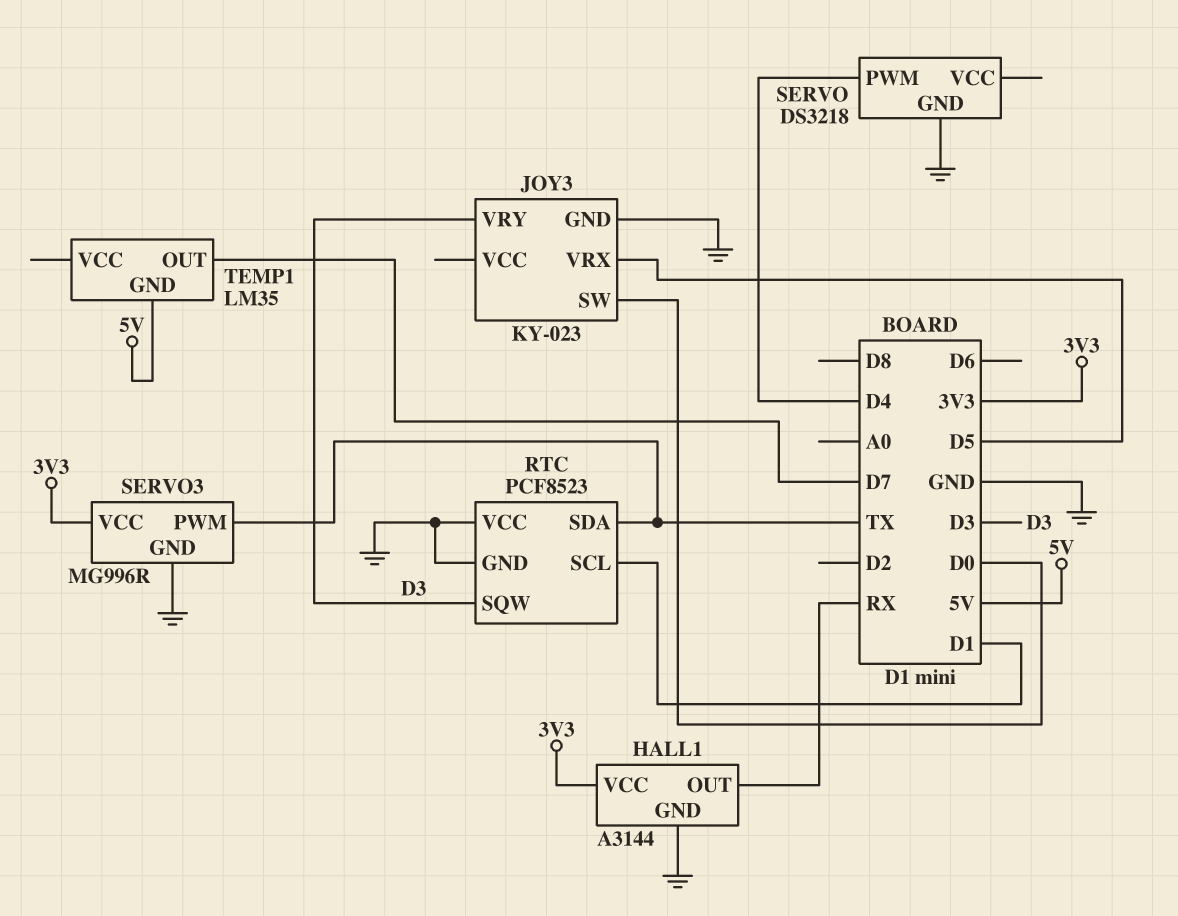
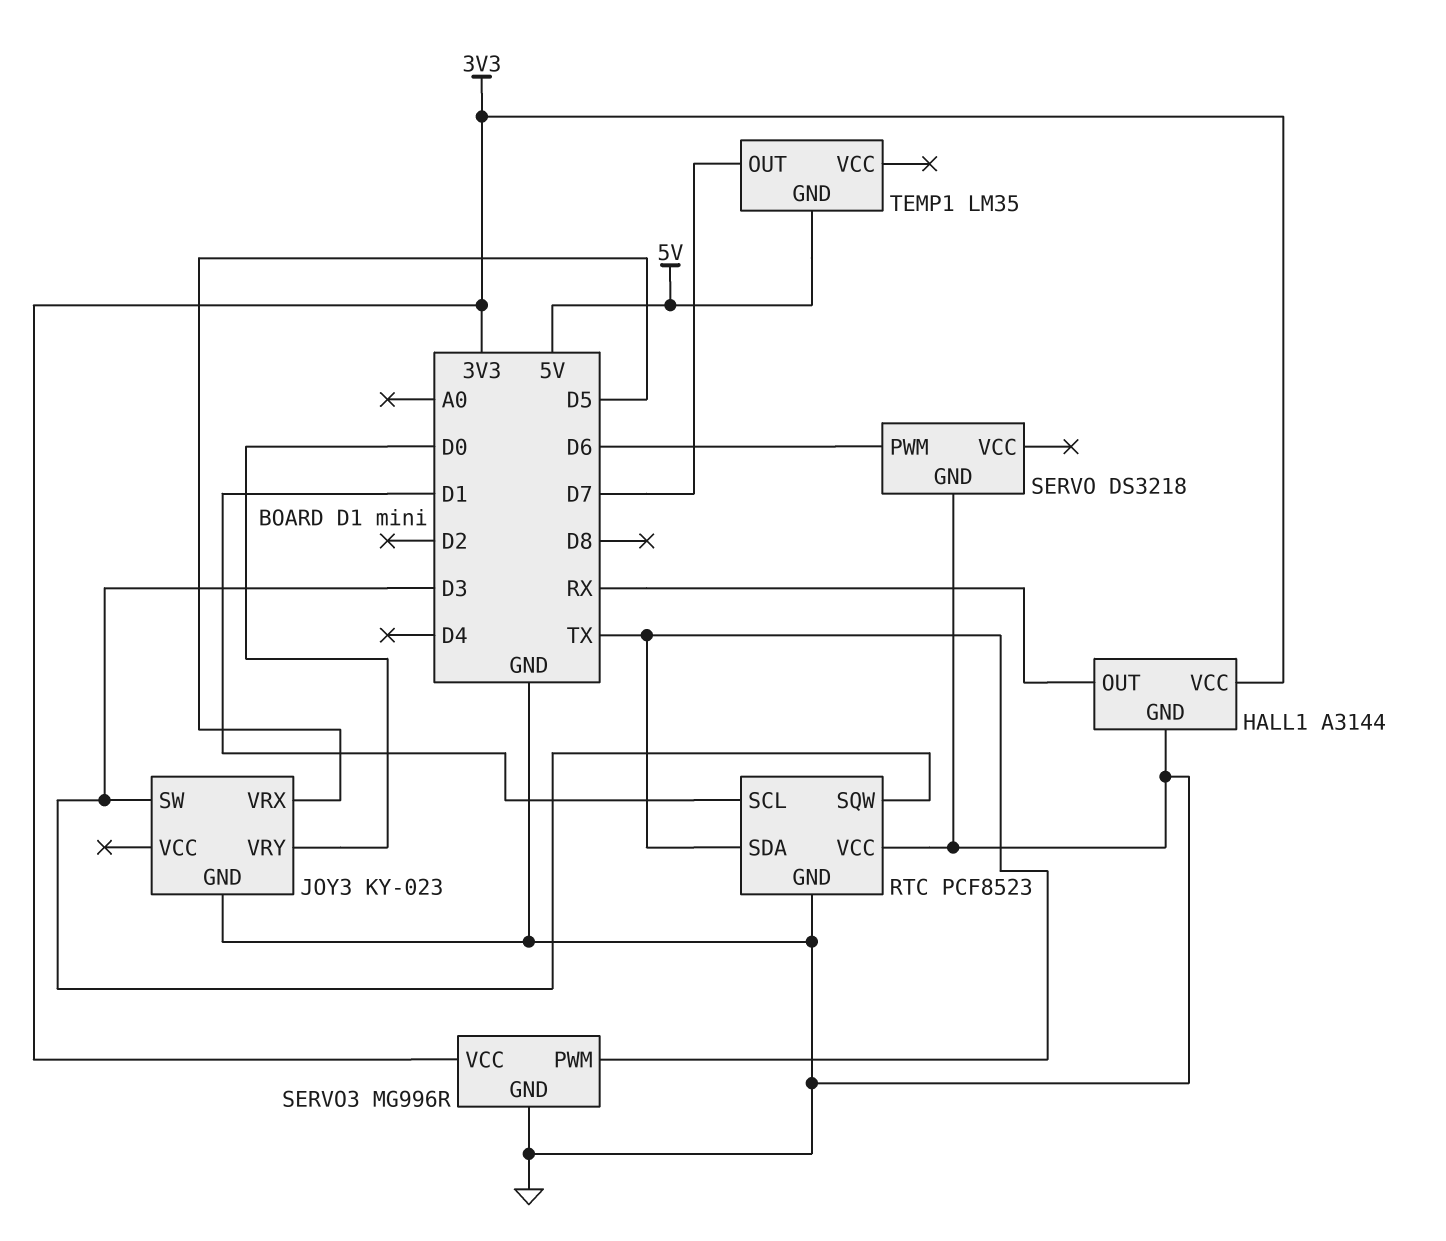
JOY3 pin SW: D0 -> D3
JOY3 pin VRY: D3 -> D0
SERVO pin PWM: D4 -> D6

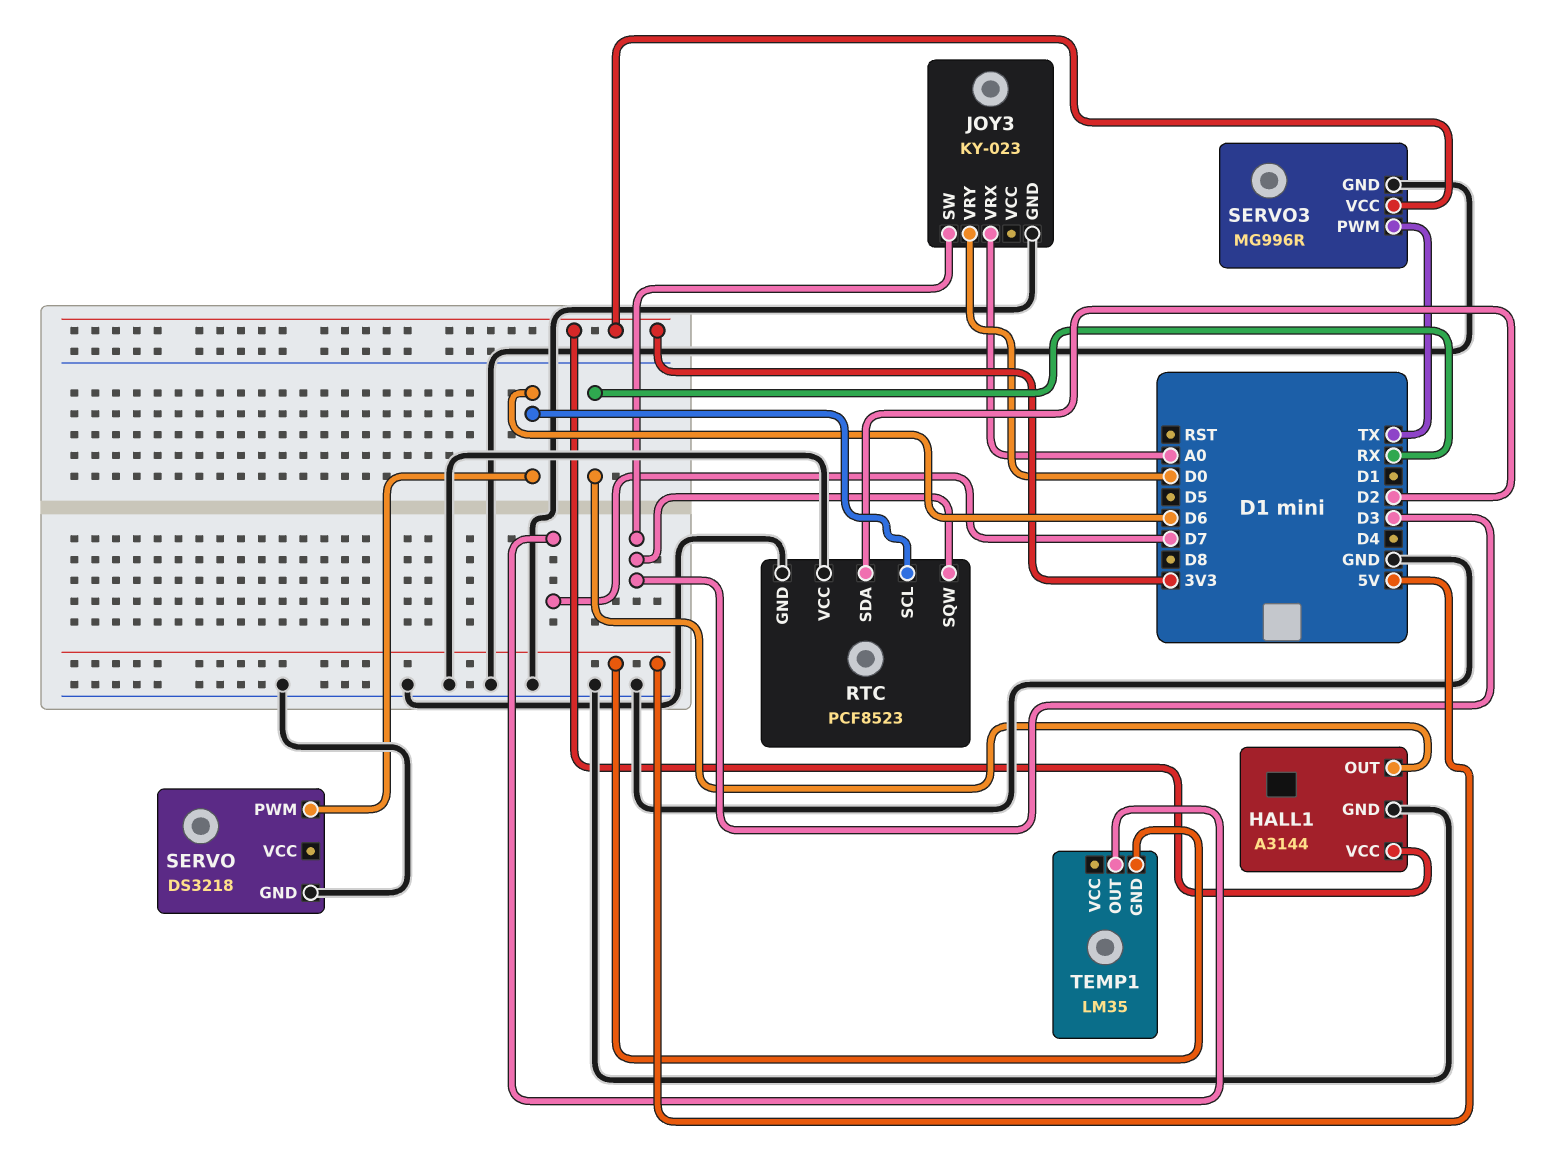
JOY3 pin VRX: D5 -> A0
RTC pin SCL: D1 -> D6
RTC pin SDA: TX -> D2

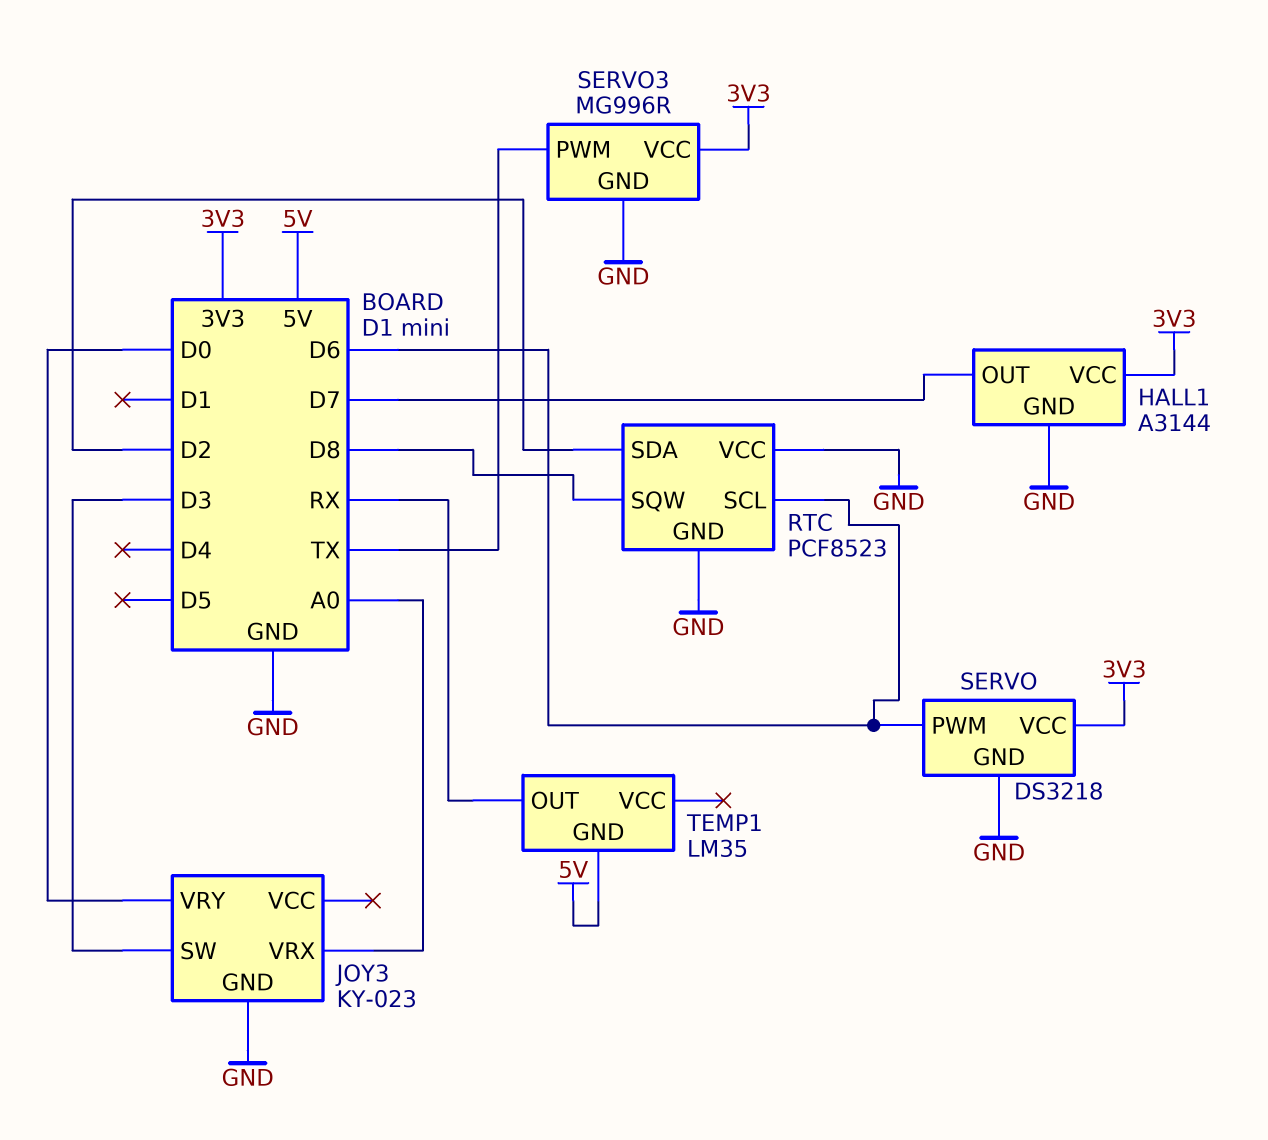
HALL1 pin OUT: RX -> D7
RTC pin SQW: D3 -> D8
SERVO pin VCC: none -> 3V3
TEMP1 pin OUT: D7 -> RX

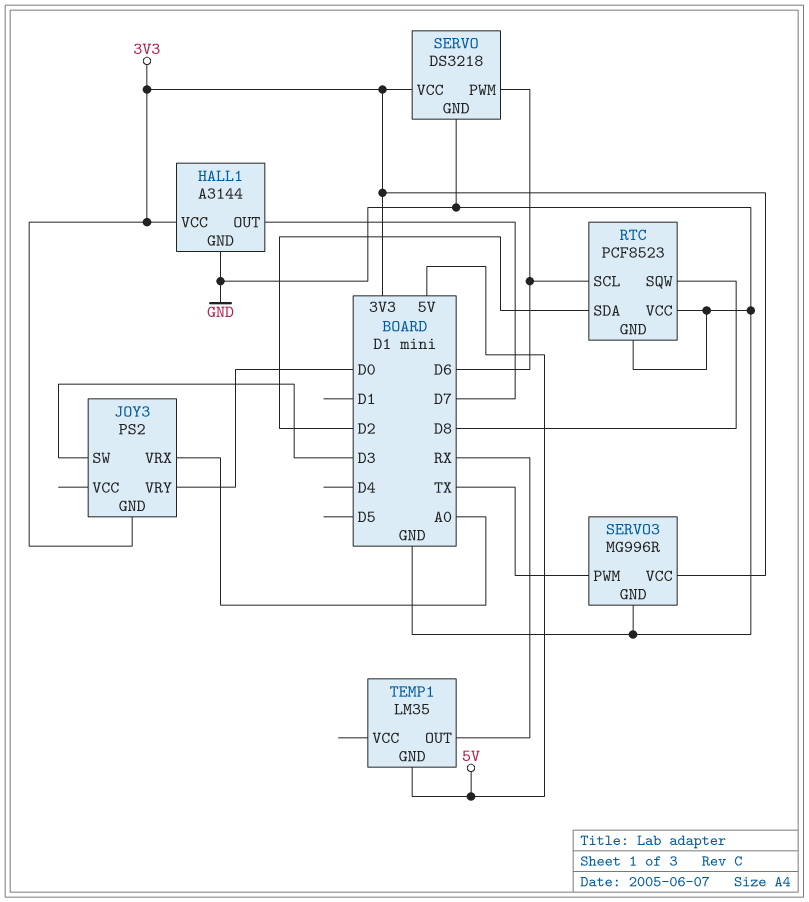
JOY3: KY-023 -> PS2
JOY3 pin GND: GND -> 3V3

